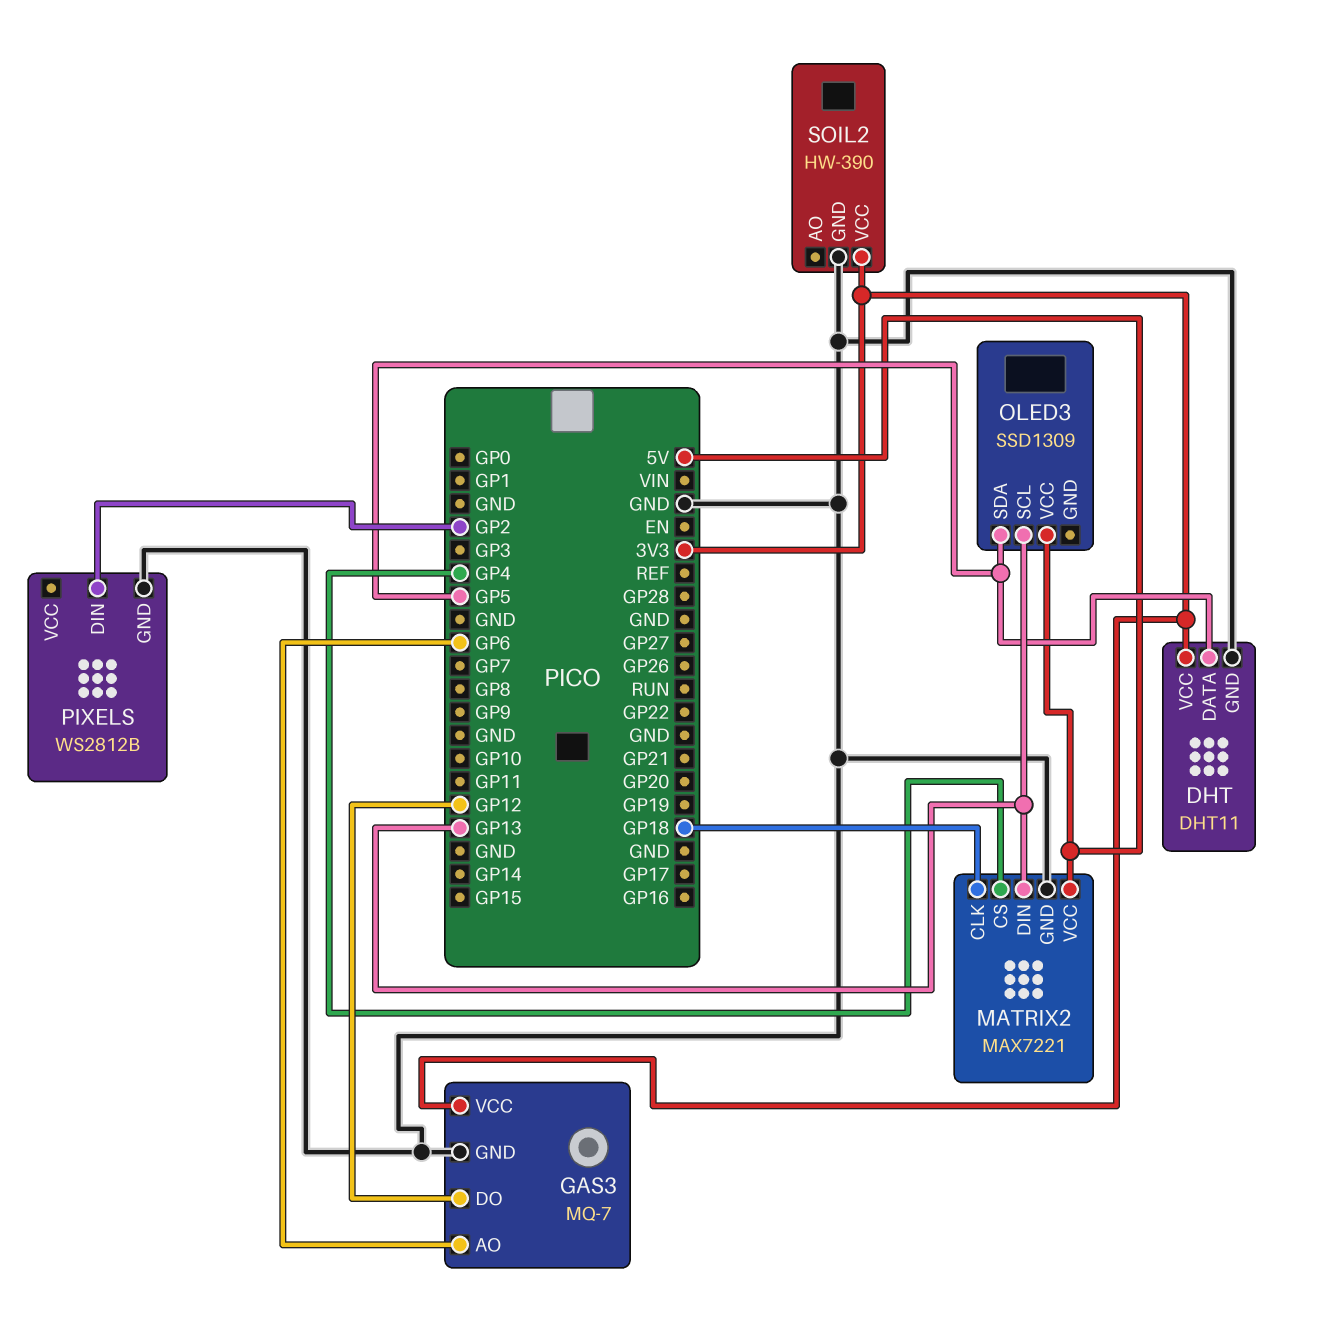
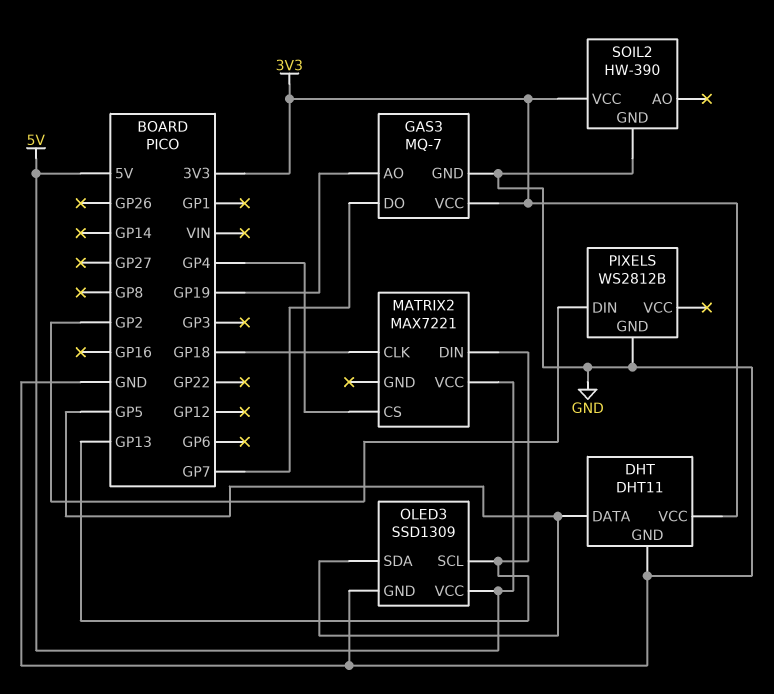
GAS3 pin AO: GP6 -> GP19
GAS3 pin DO: GP12 -> GP7
MATRIX2 pin GND: GND -> none
OLED3 pin GND: none -> GND

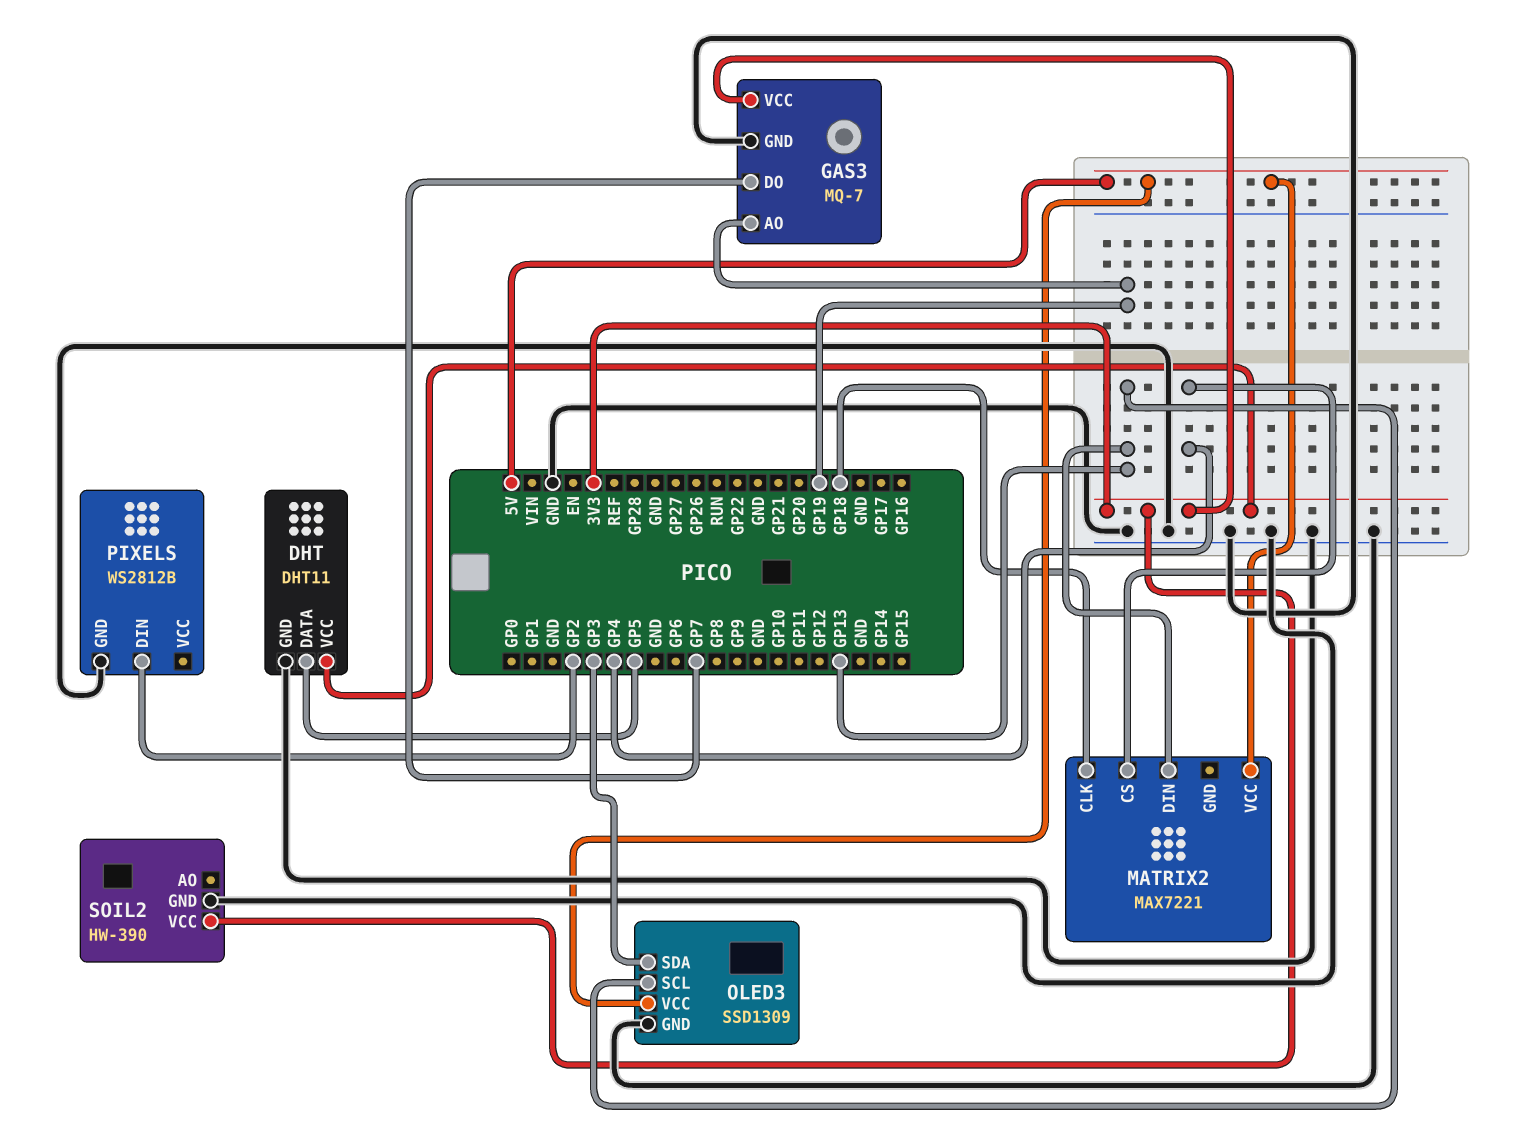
OLED3 pin SDA: GP5 -> GP3

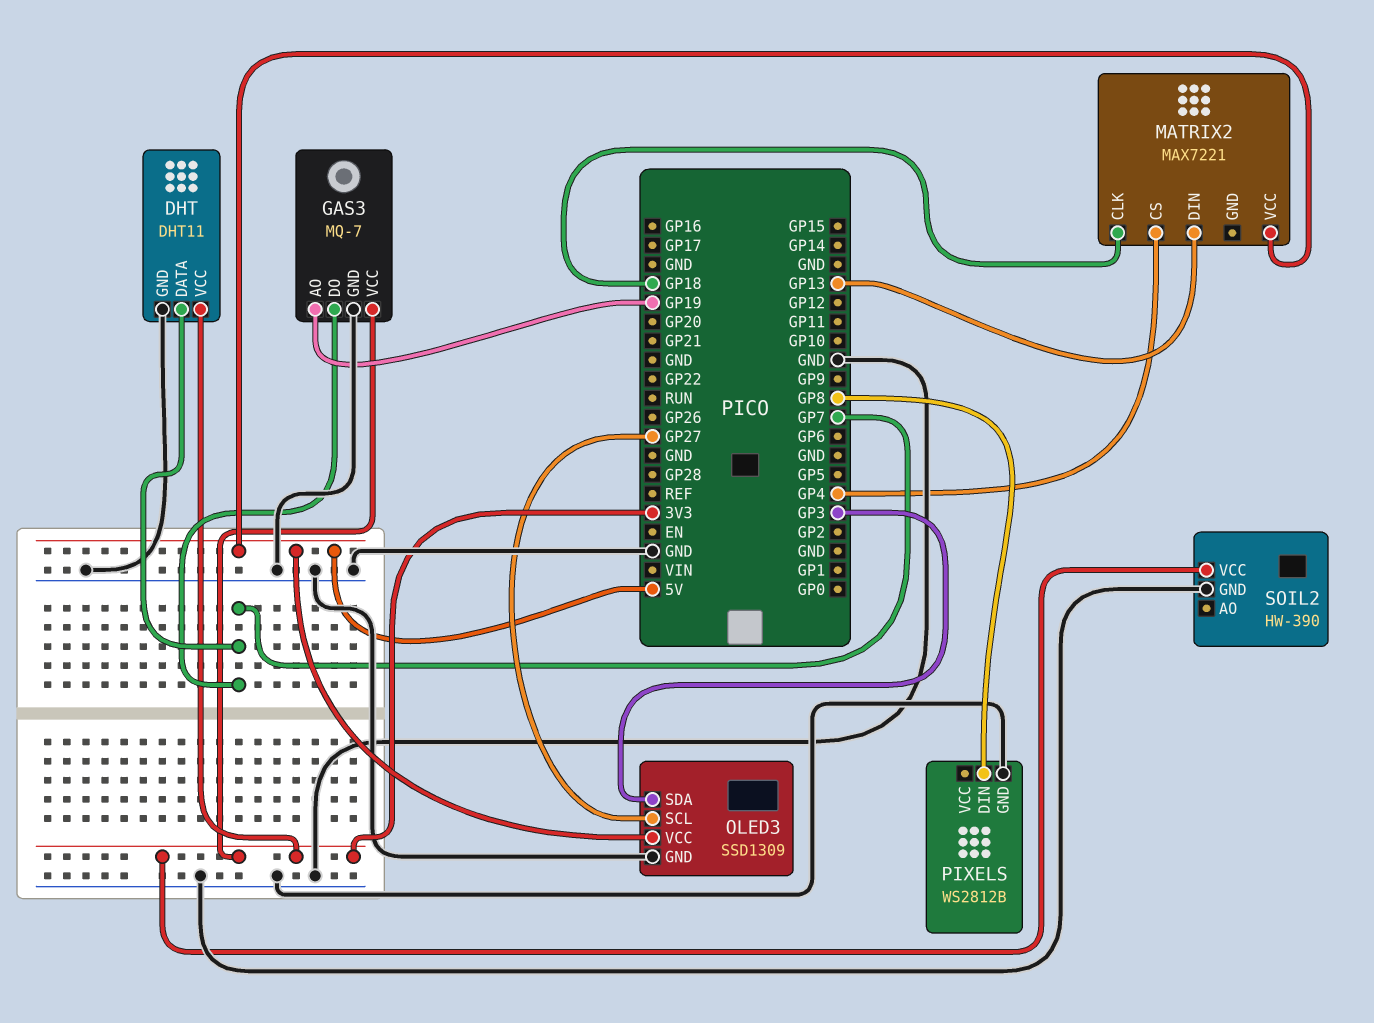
DHT pin DATA: GP5 -> GP7
OLED3 pin SCL: GP13 -> GP27
PIXELS pin DIN: GP2 -> GP8

